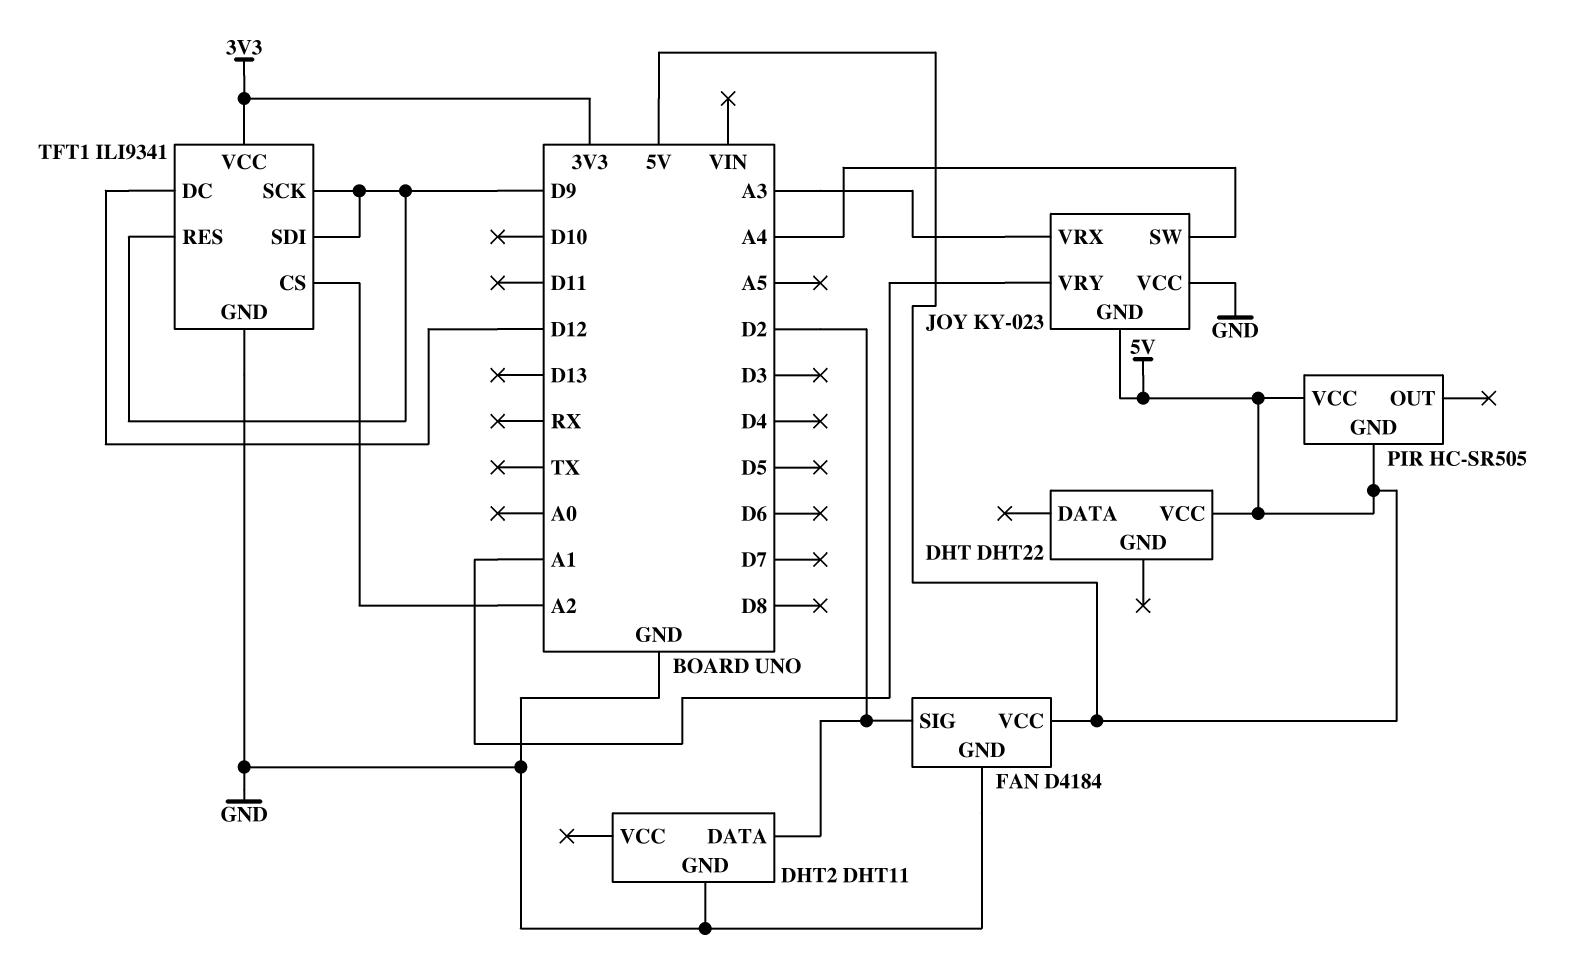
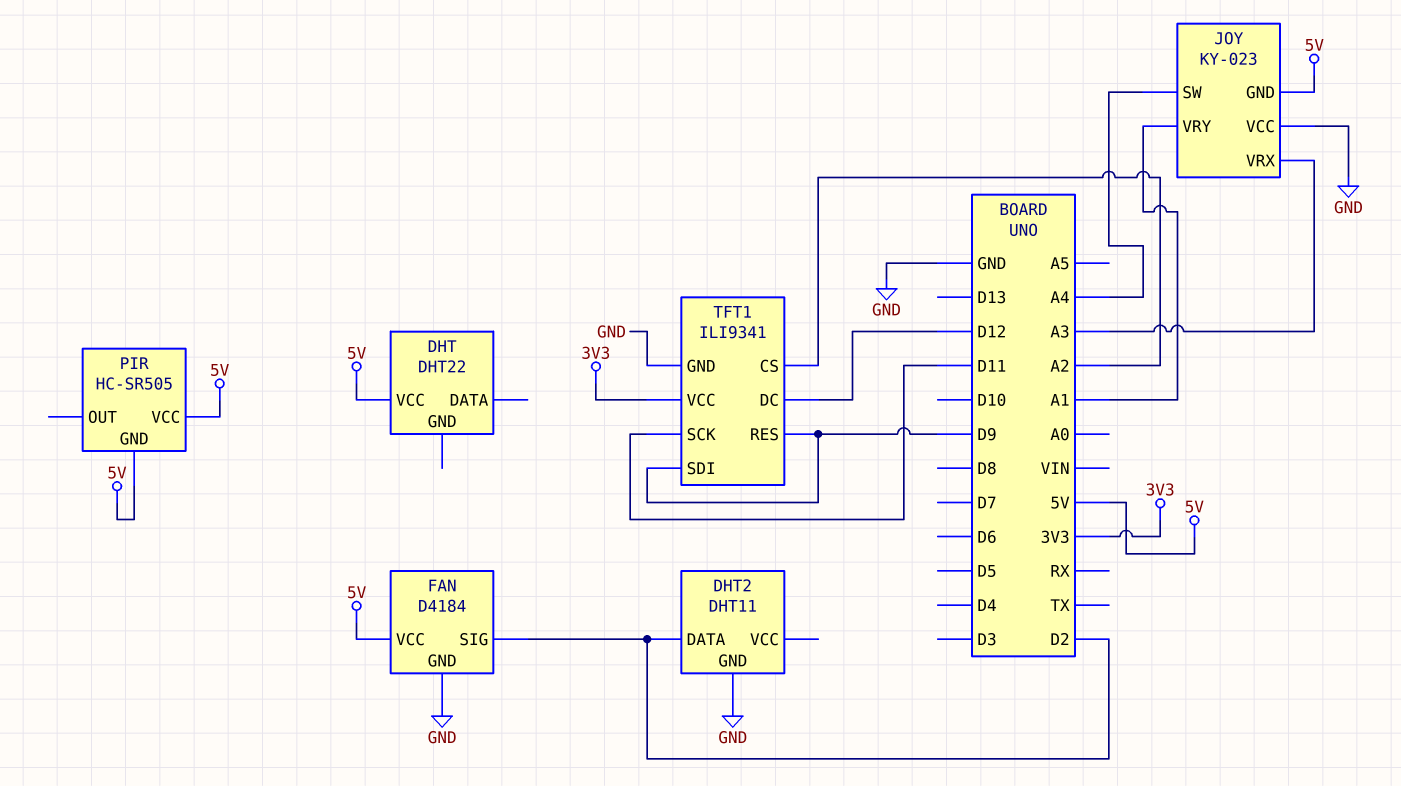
TFT1 pin SCK: D9 -> D11

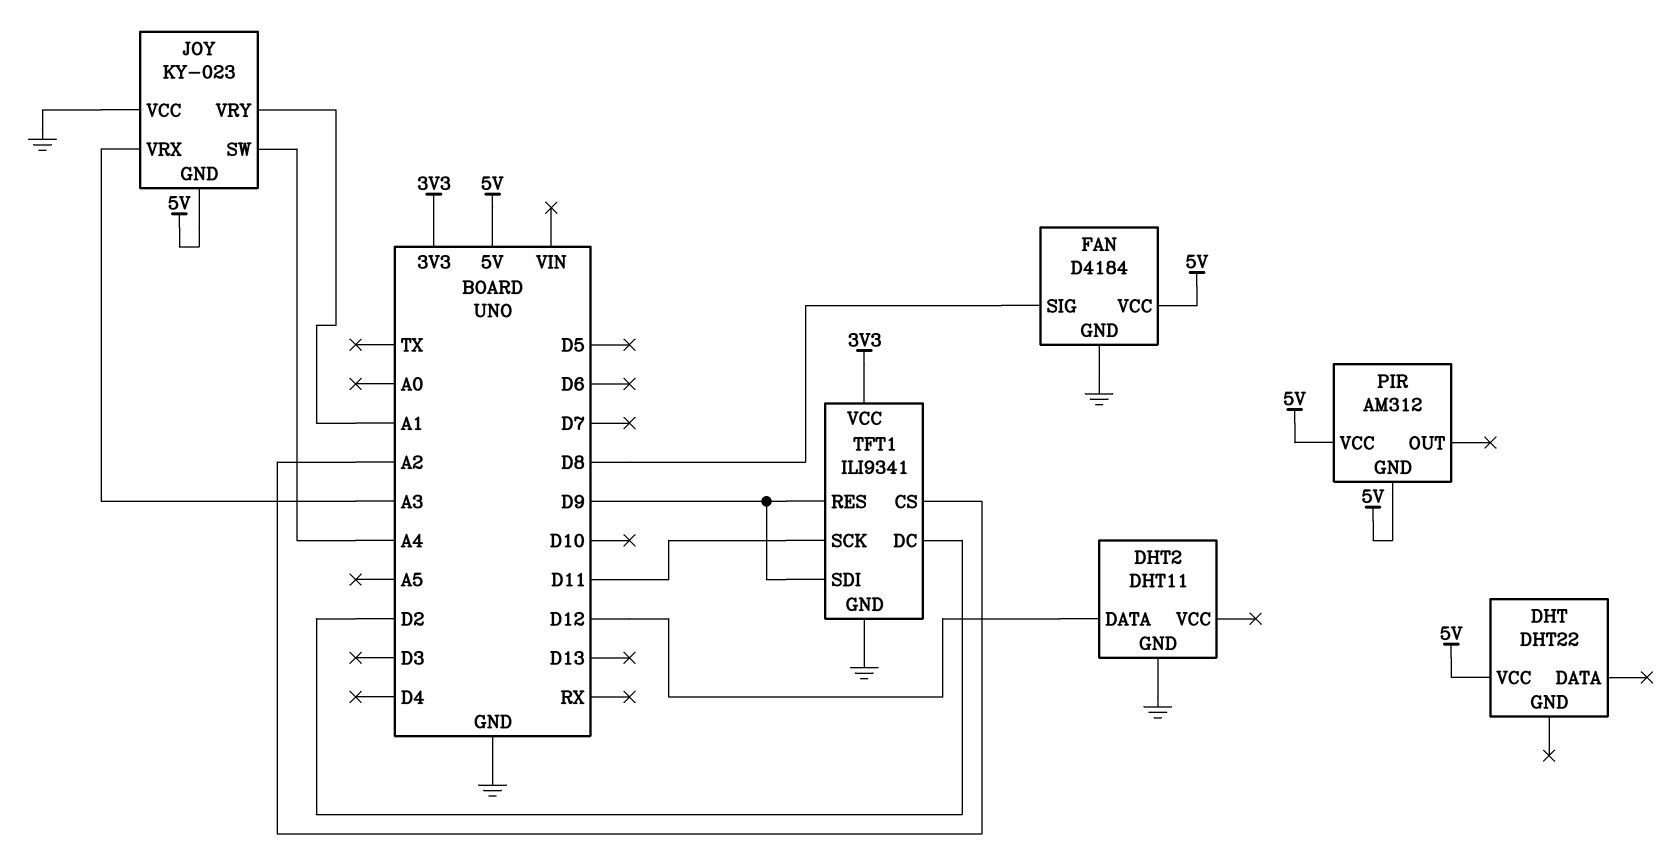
DHT2 pin DATA: D2 -> D12
FAN pin SIG: D2 -> D8
PIR: HC-SR505 -> AM312
TFT1 pin DC: D12 -> D2

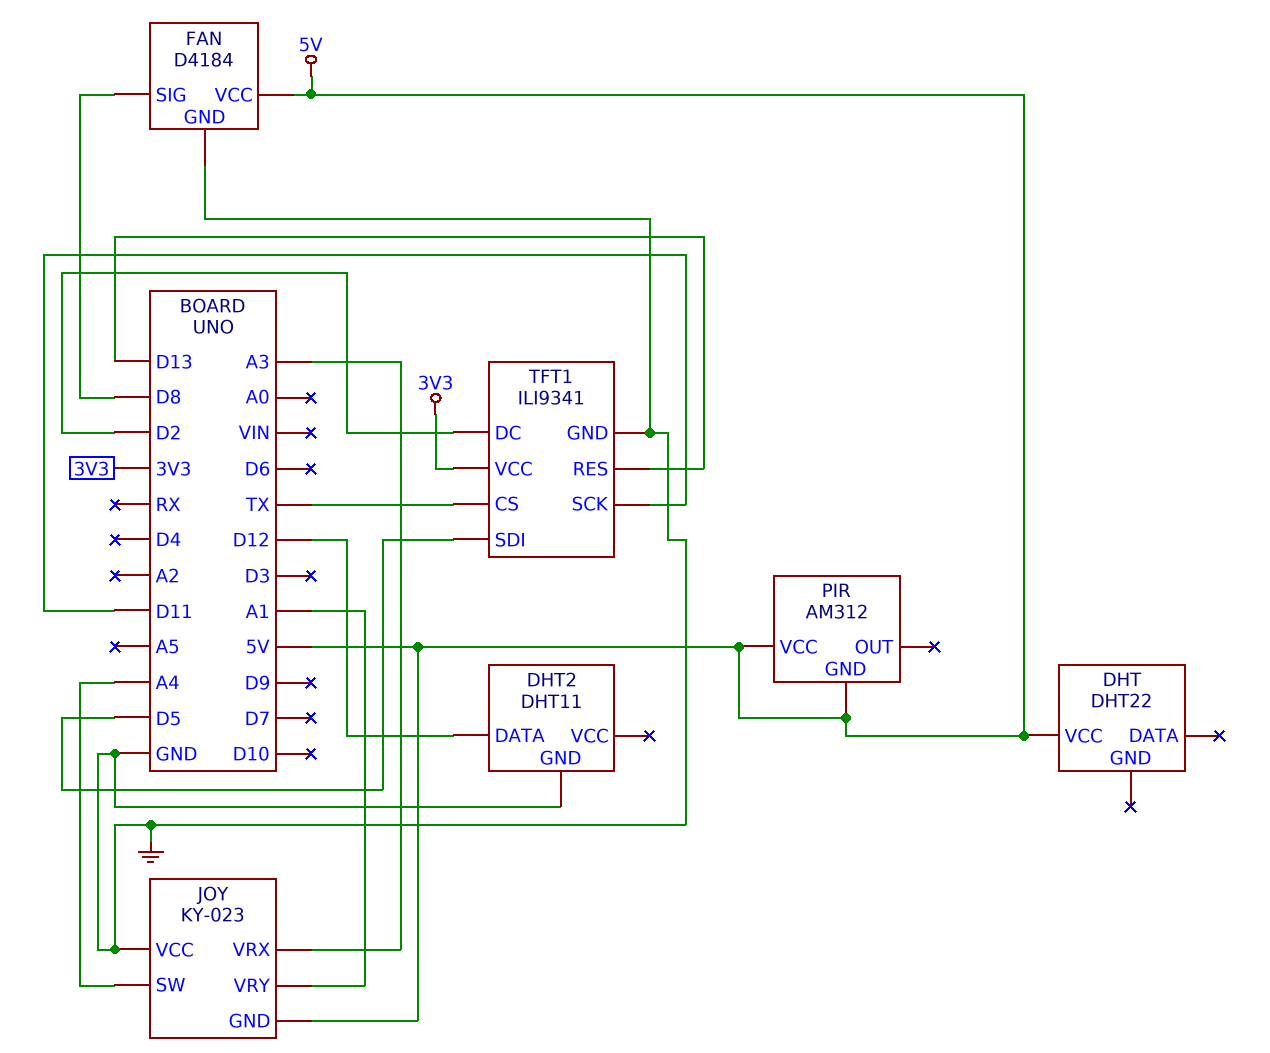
TFT1 pin CS: A2 -> TX
TFT1 pin RES: D9 -> D13
TFT1 pin SDI: D9 -> D5

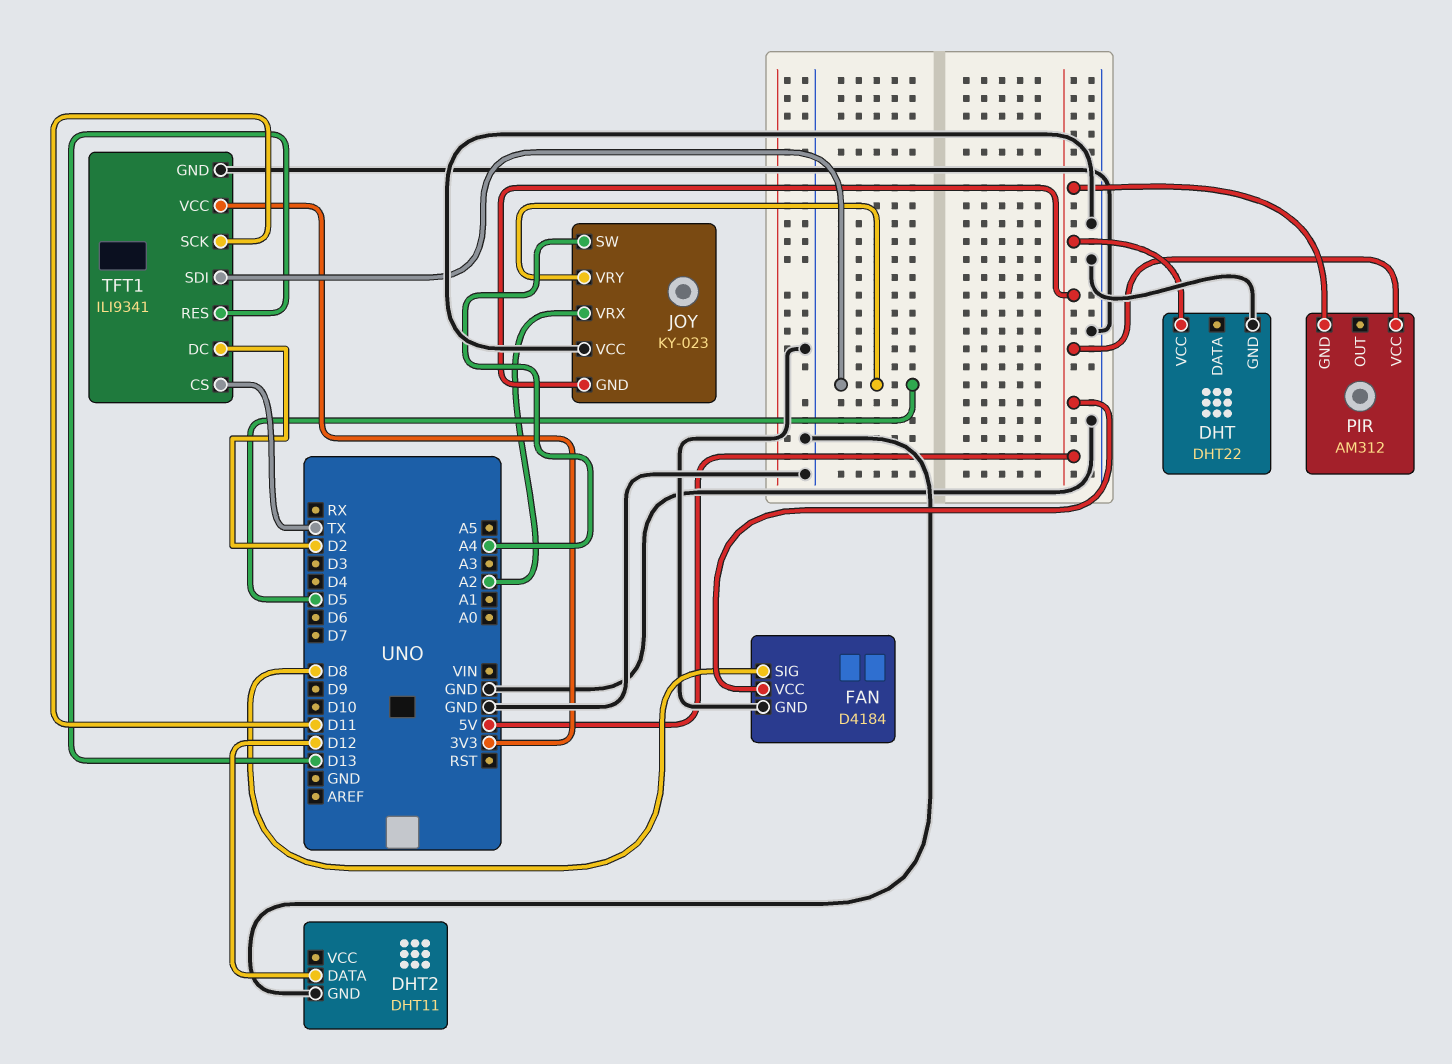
DHT pin GND: none -> GND
JOY pin VRX: A3 -> A2
JOY pin VRY: A1 -> D5

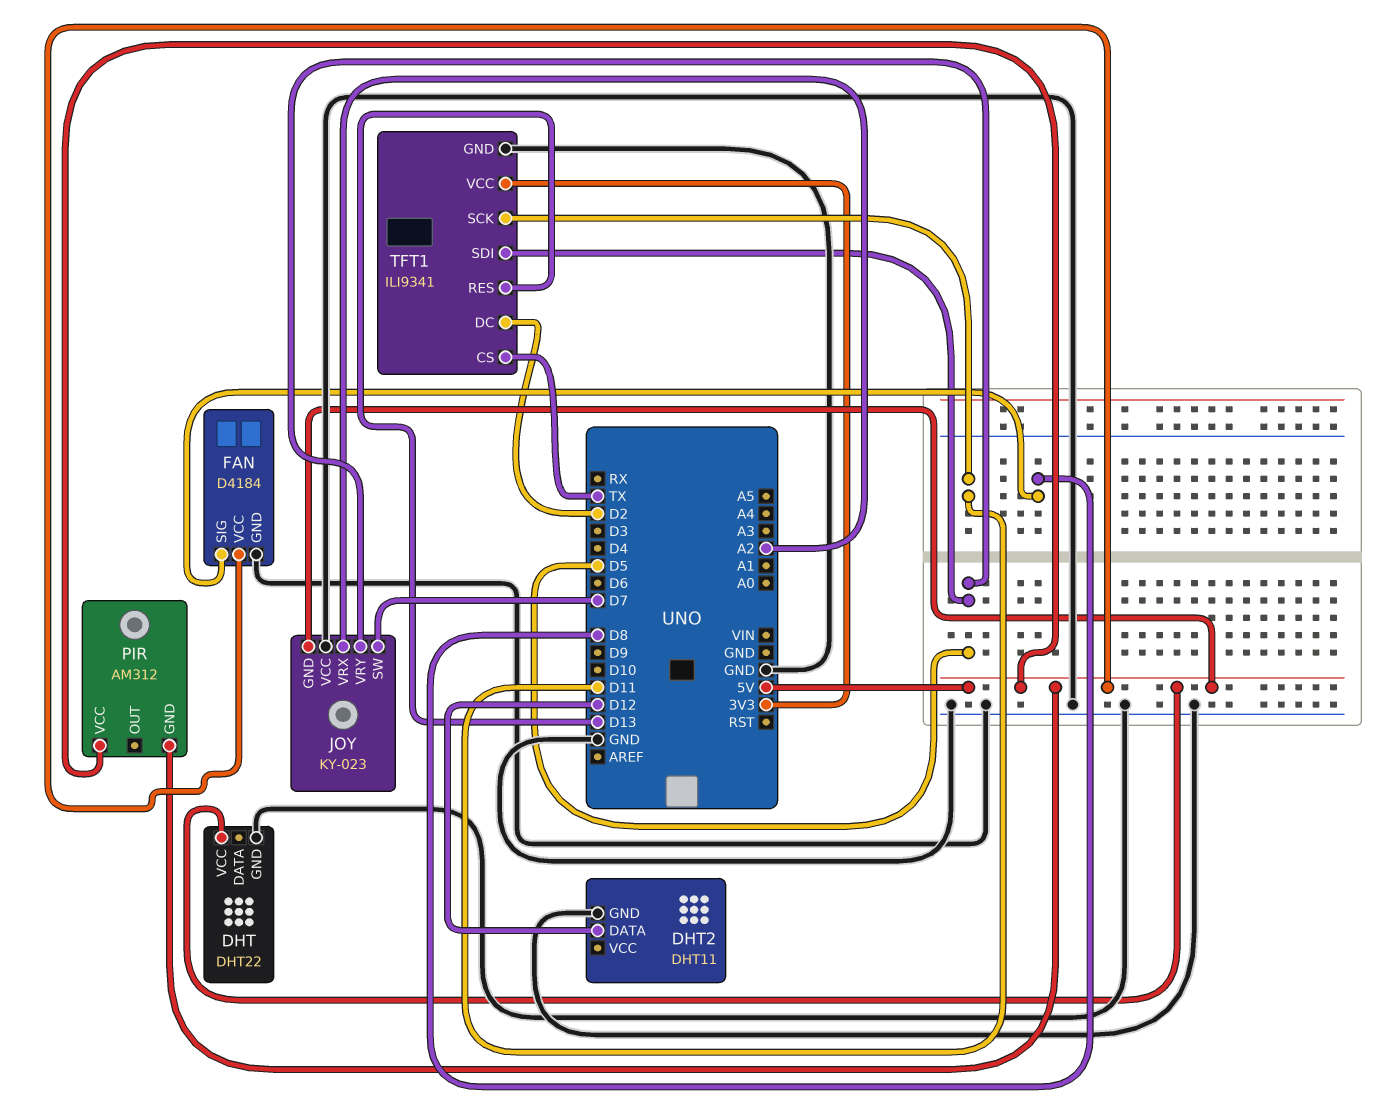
JOY pin SW: A4 -> D7

